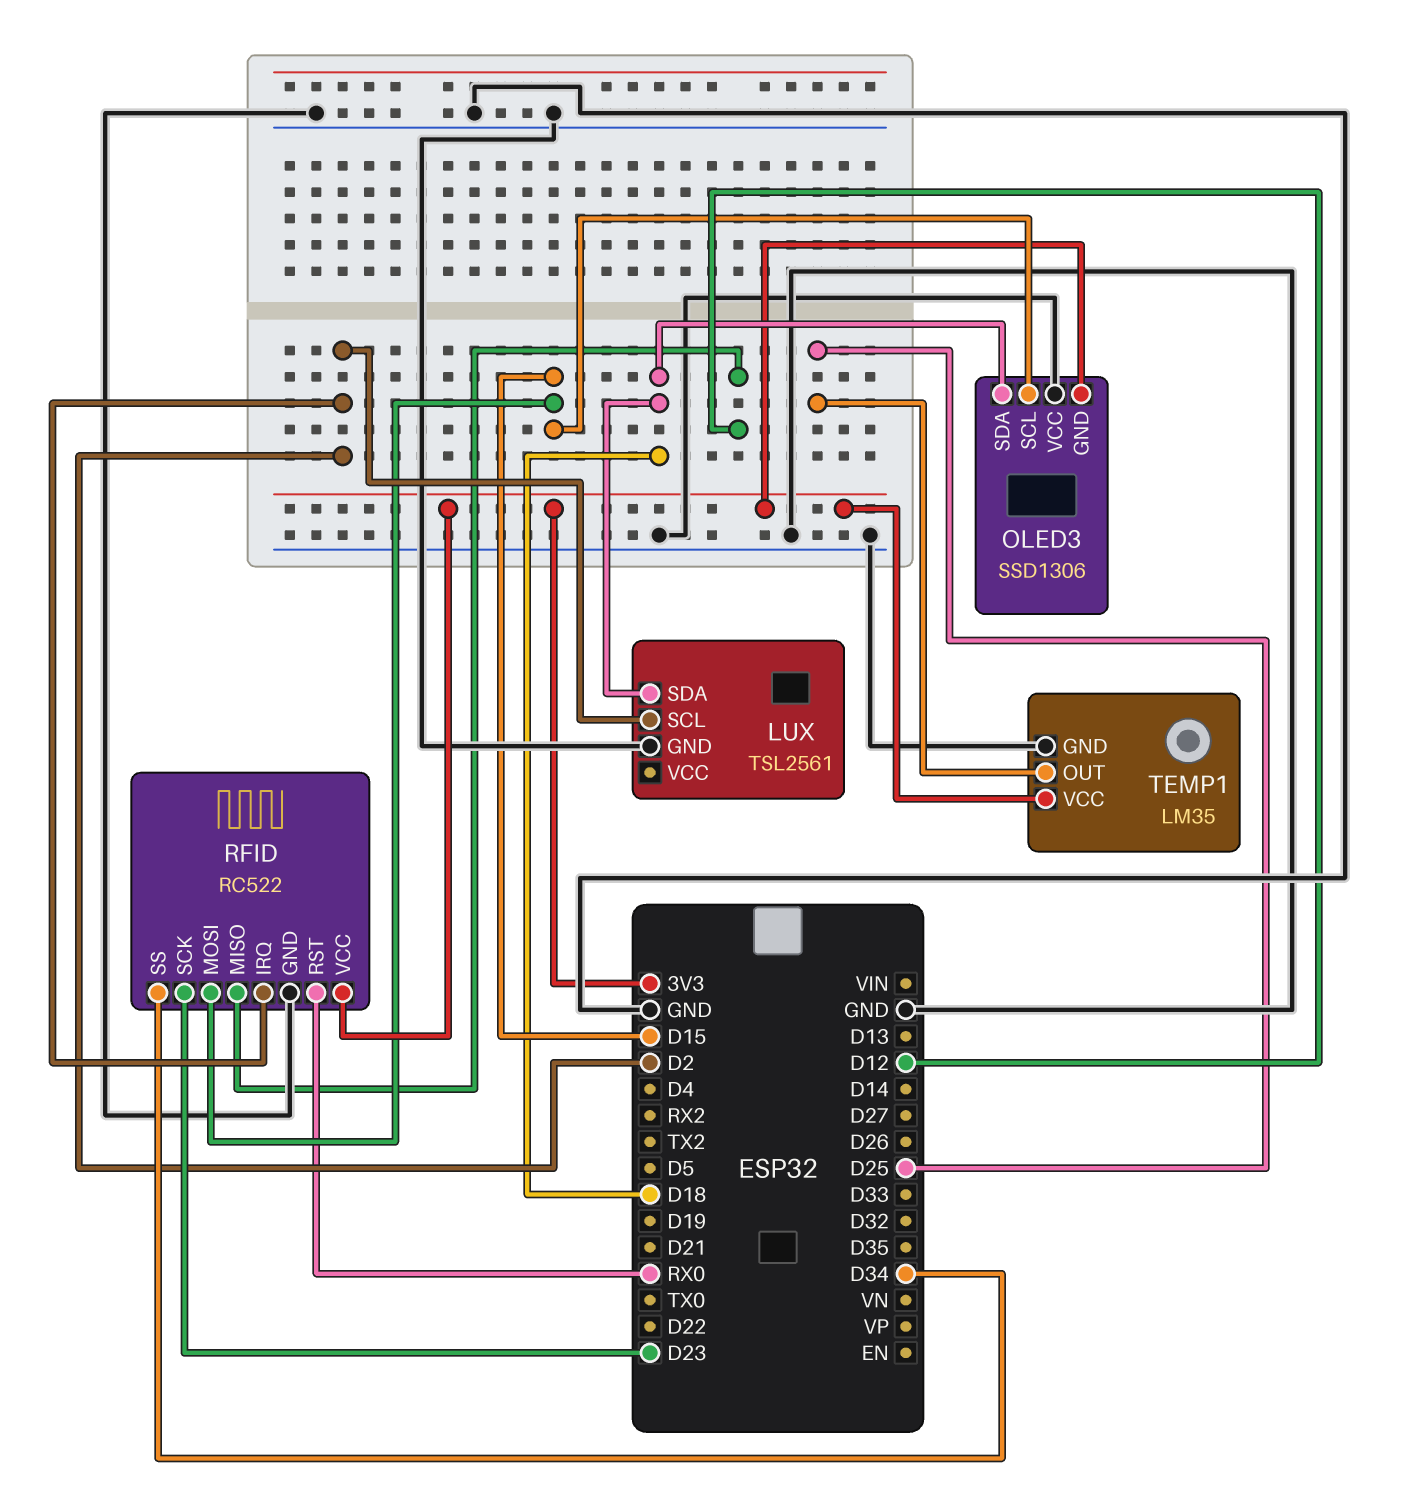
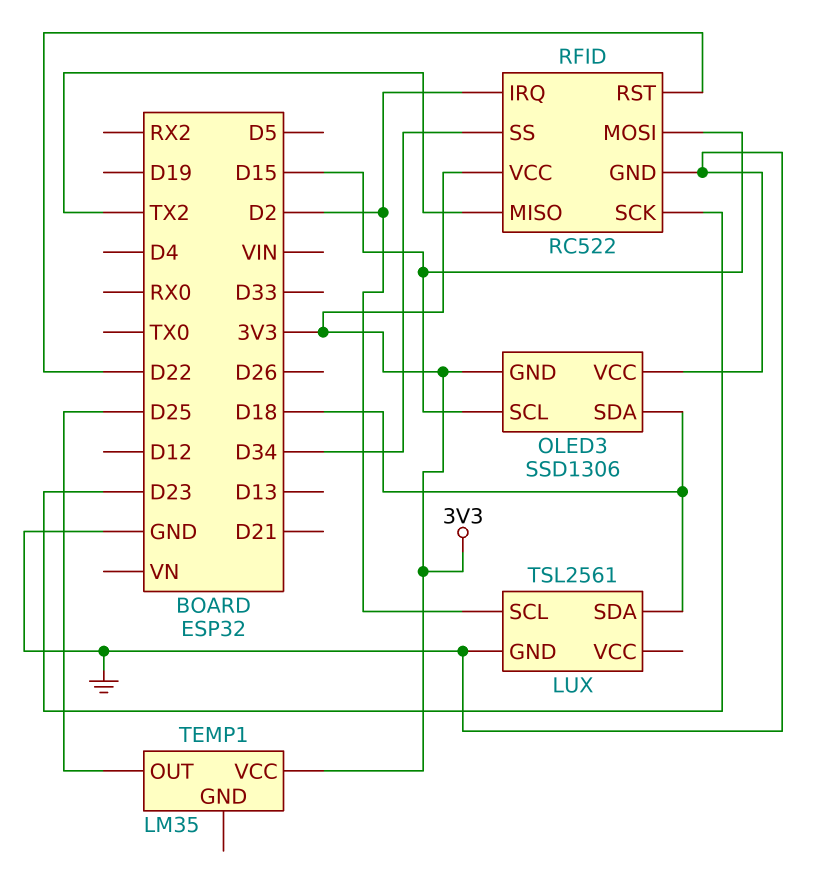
RFID pin MISO: D12 -> TX2
RFID pin RST: RX0 -> D22
TEMP1 pin GND: GND -> none

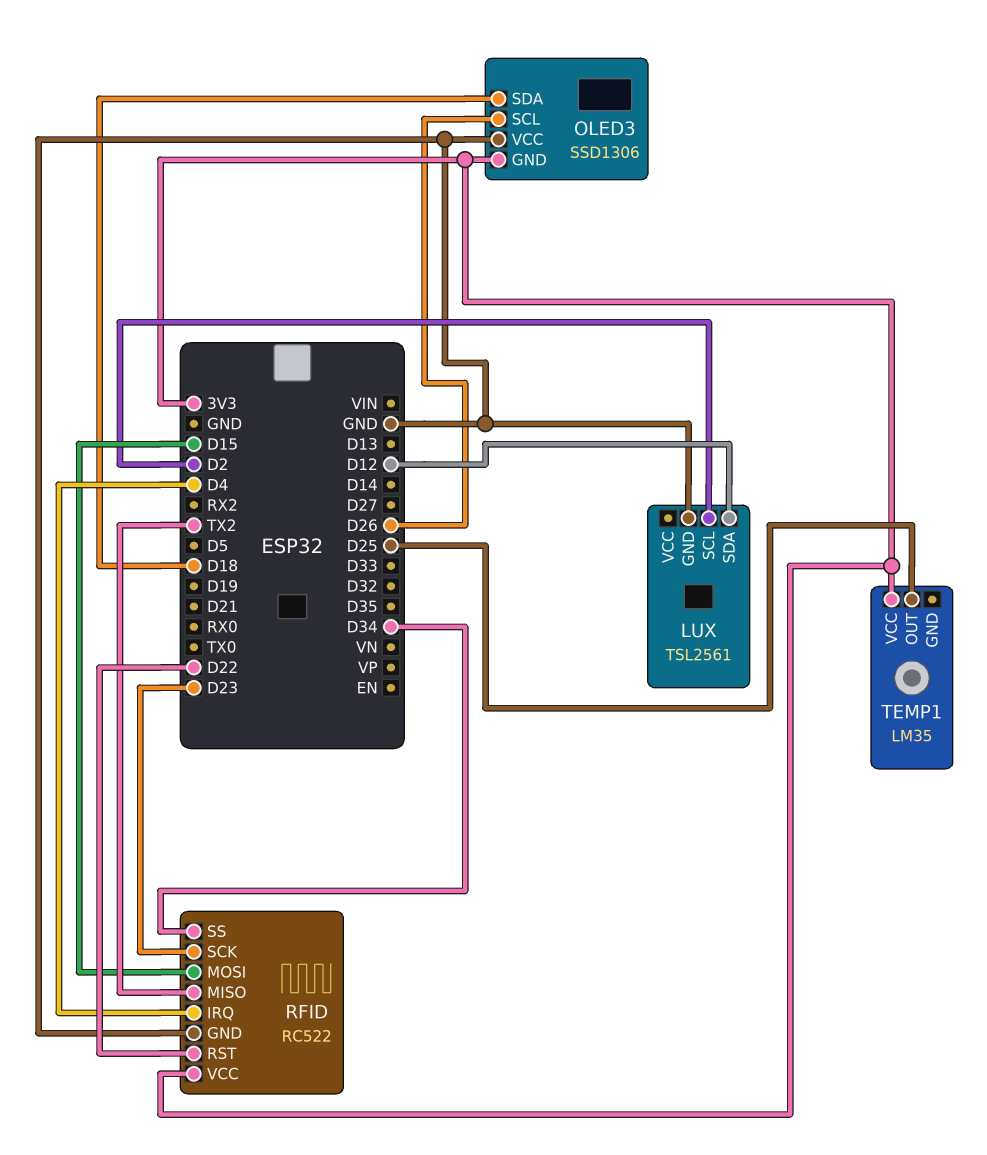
LUX pin SDA: D18 -> D12
OLED3 pin SCL: D15 -> D26
RFID pin IRQ: D2 -> D4

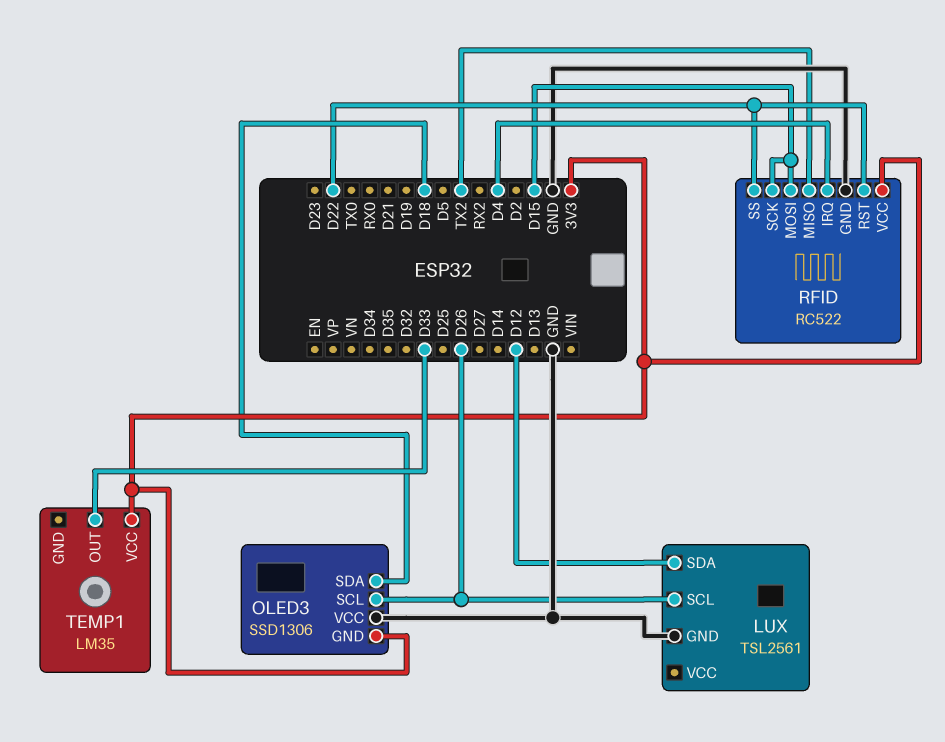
LUX pin SCL: D2 -> D26
RFID pin SCK: D23 -> D15
RFID pin SS: D34 -> D22
TEMP1 pin OUT: D25 -> D33

